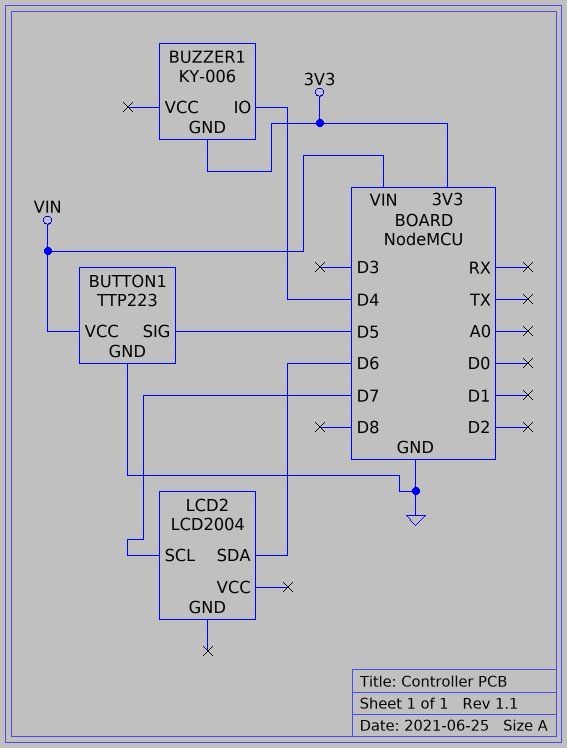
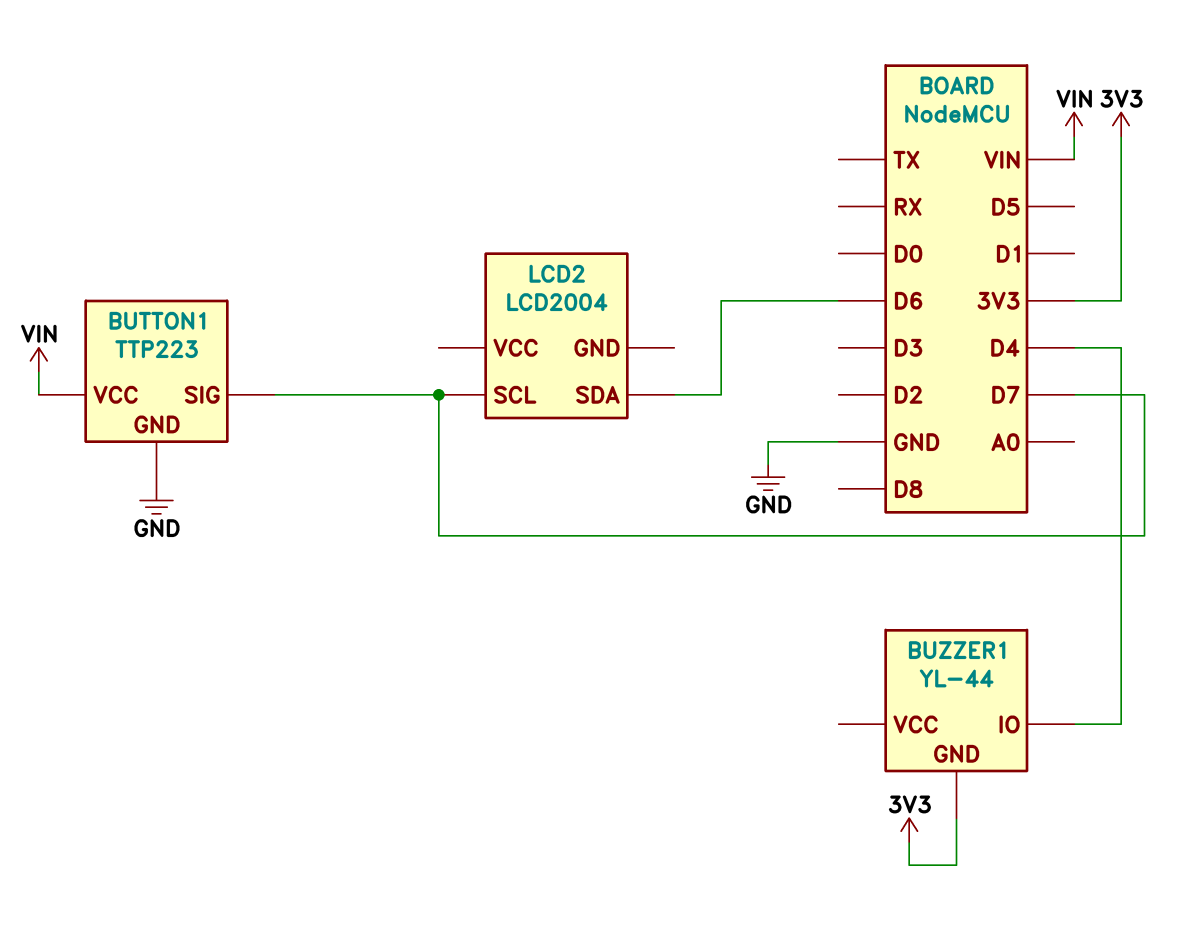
BUTTON1 pin SIG: D5 -> D7
BUZZER1: KY-006 -> YL-44

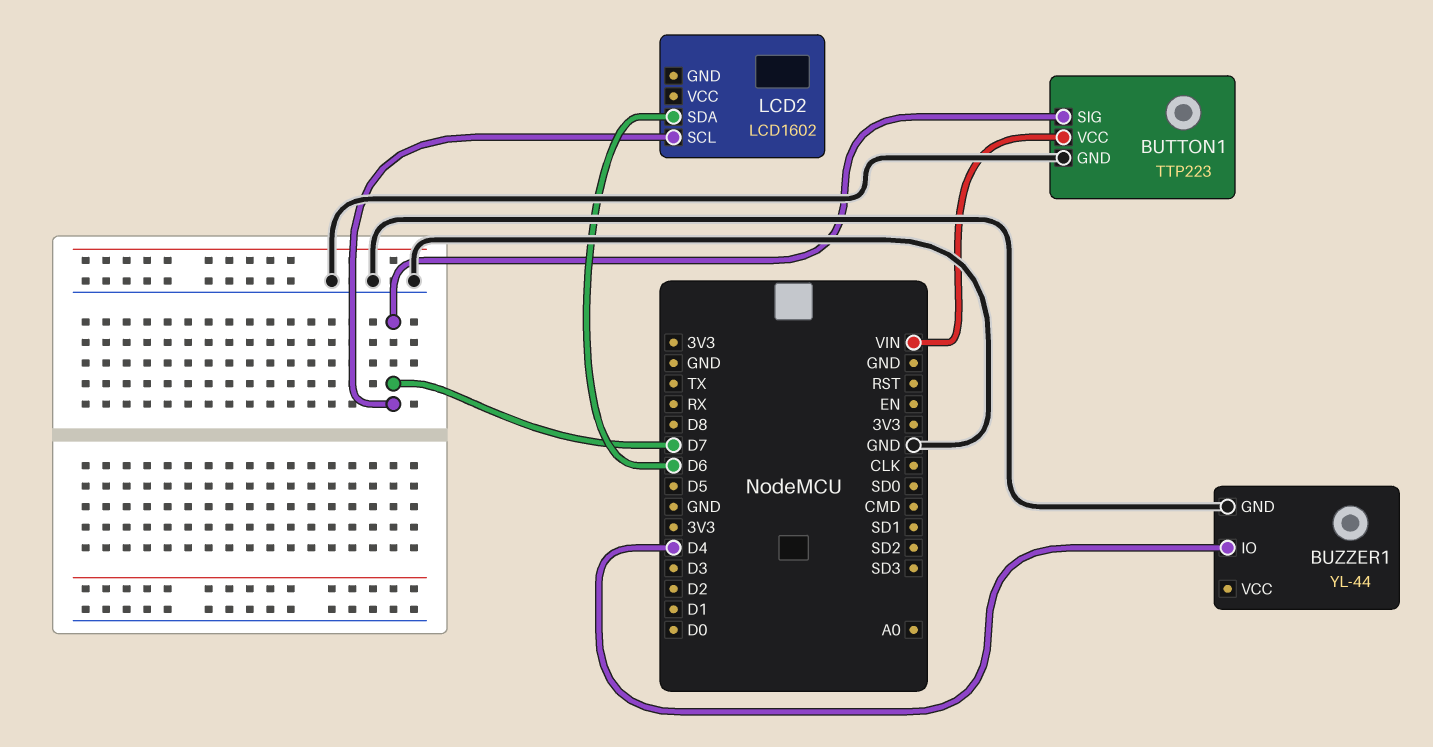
BUZZER1 pin GND: 3V3 -> GND
LCD2: LCD2004 -> LCD1602

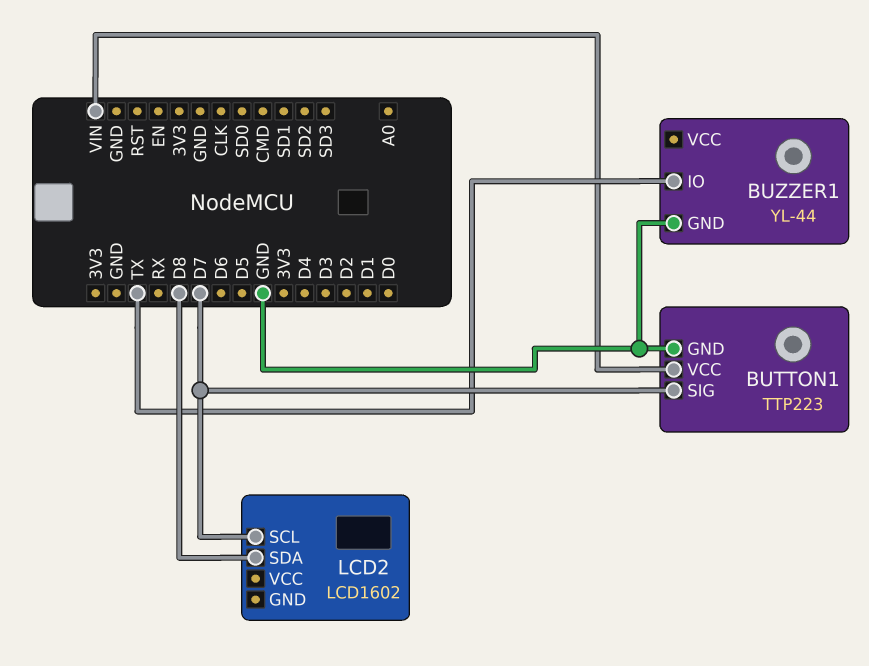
BUZZER1 pin IO: D4 -> TX
LCD2 pin SDA: D6 -> D8

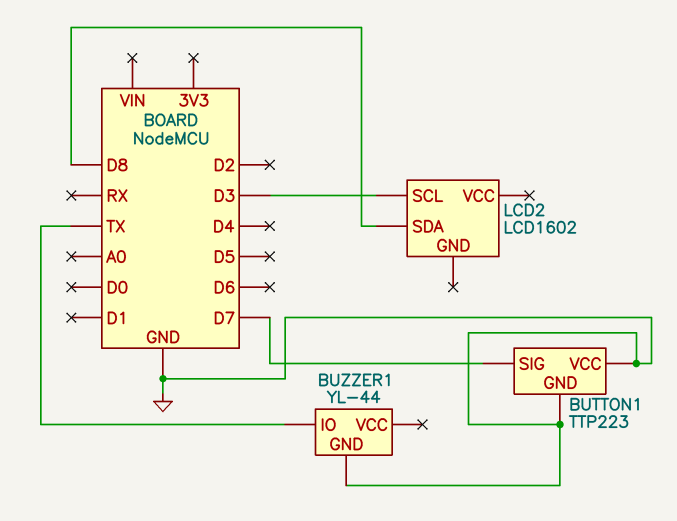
BUTTON1 pin VCC: VIN -> GND
LCD2 pin SCL: D7 -> D3

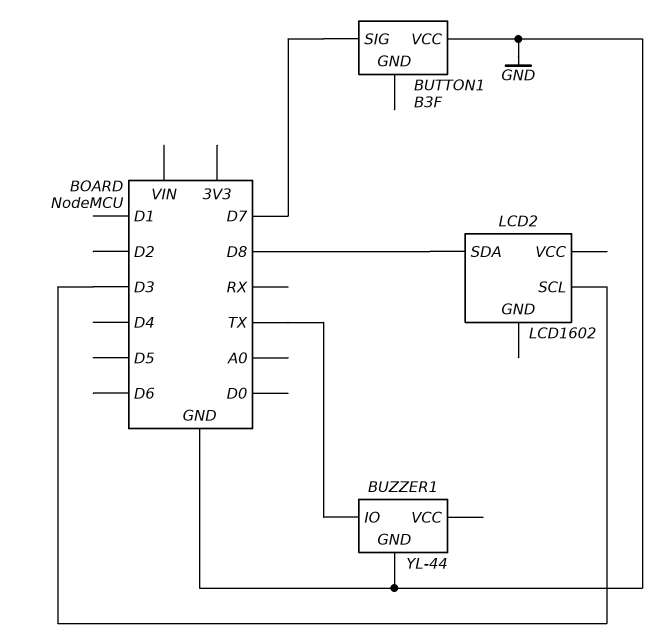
BUTTON1: TTP223 -> B3F
BUTTON1 pin GND: GND -> none

